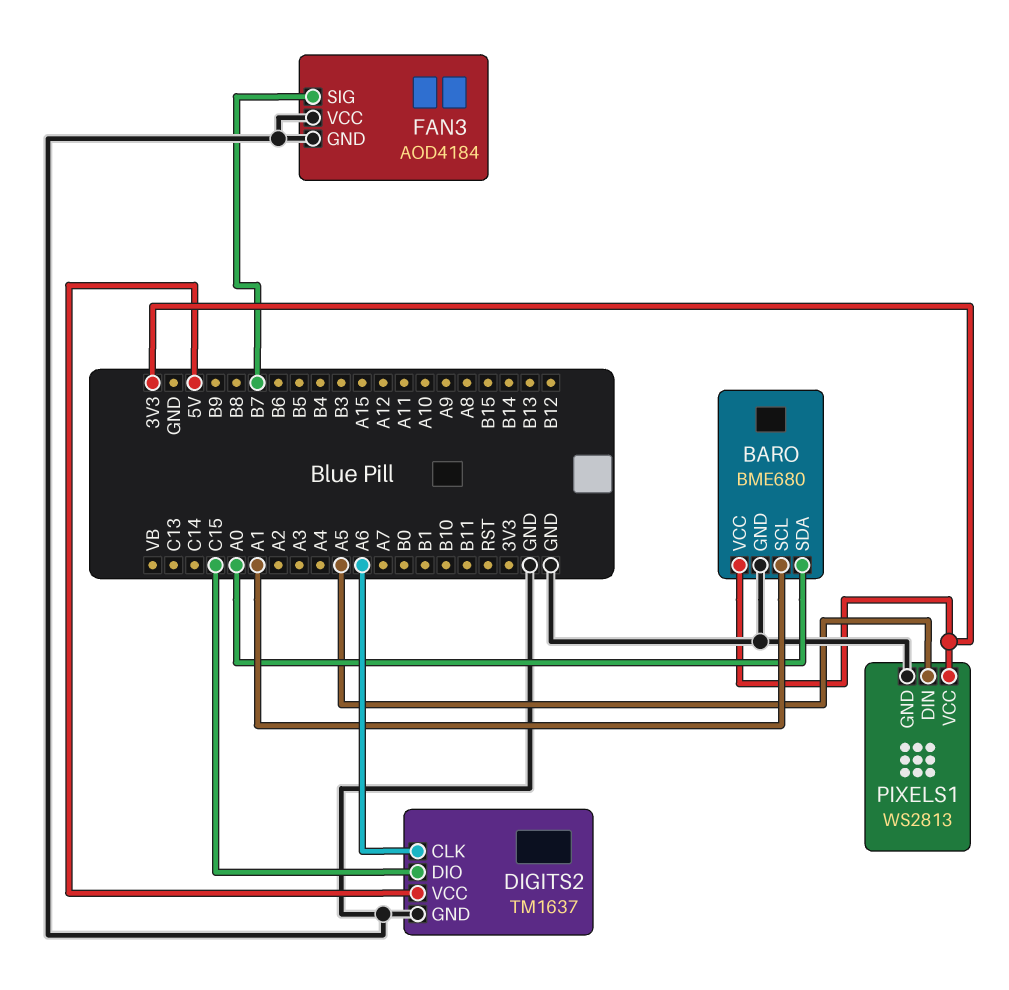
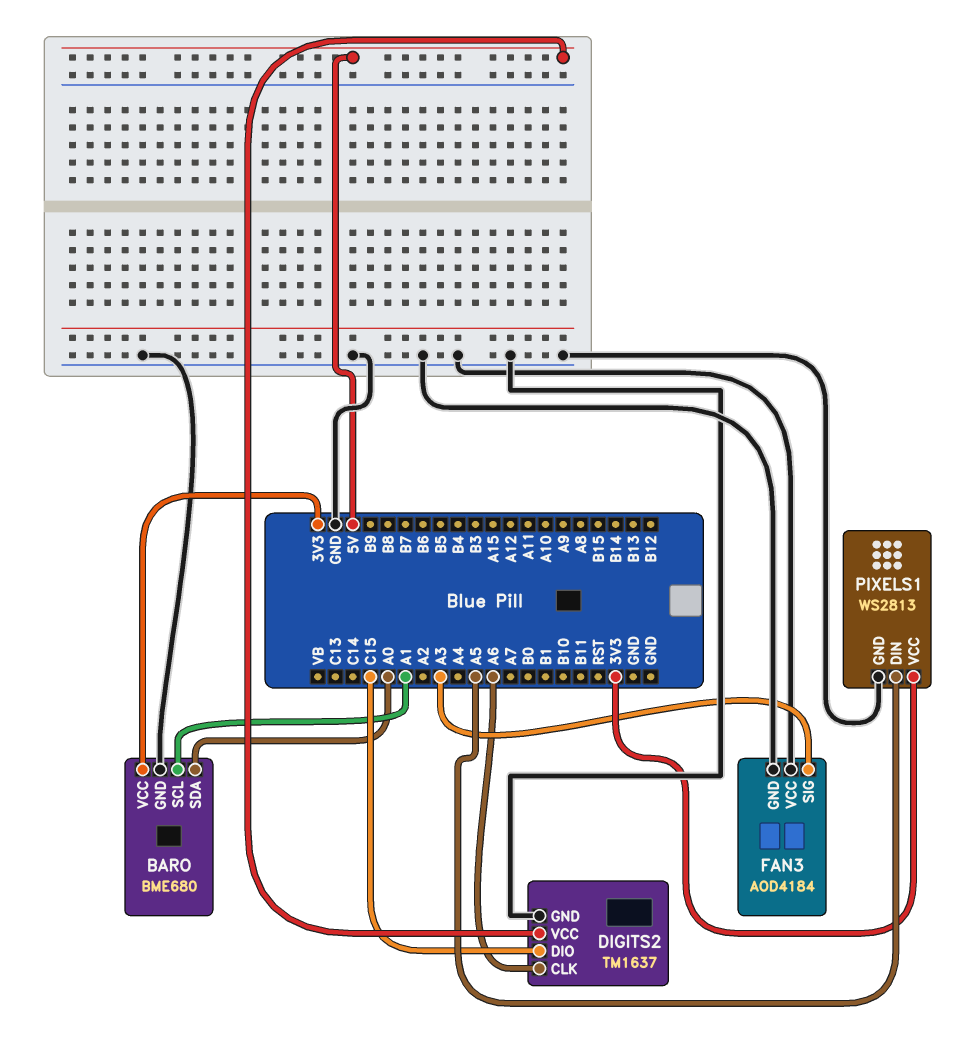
FAN3 pin SIG: B7 -> A3

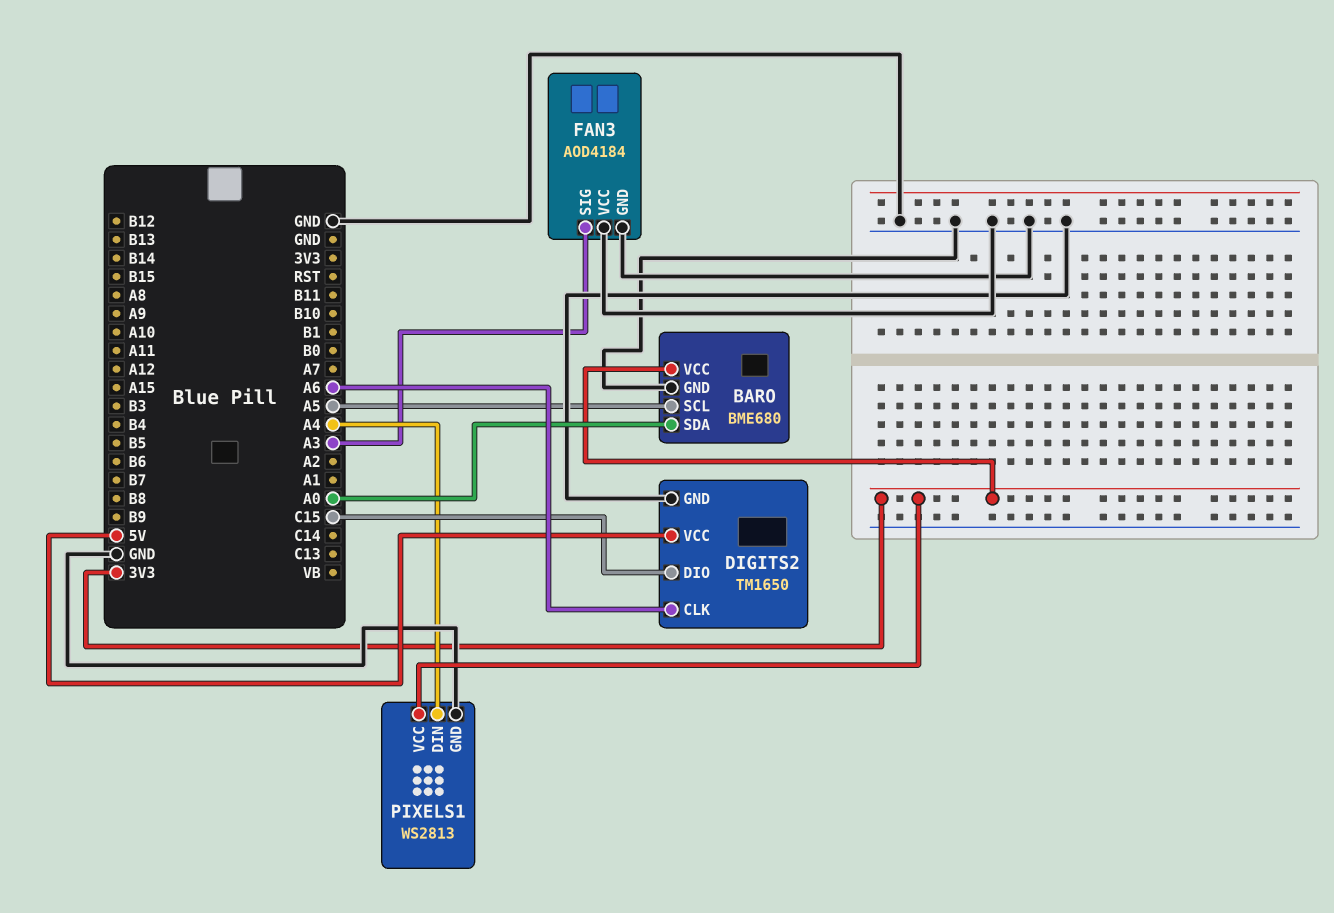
BARO pin SCL: A1 -> A5
DIGITS2: TM1637 -> TM1650
PIXELS1 pin DIN: A5 -> A4

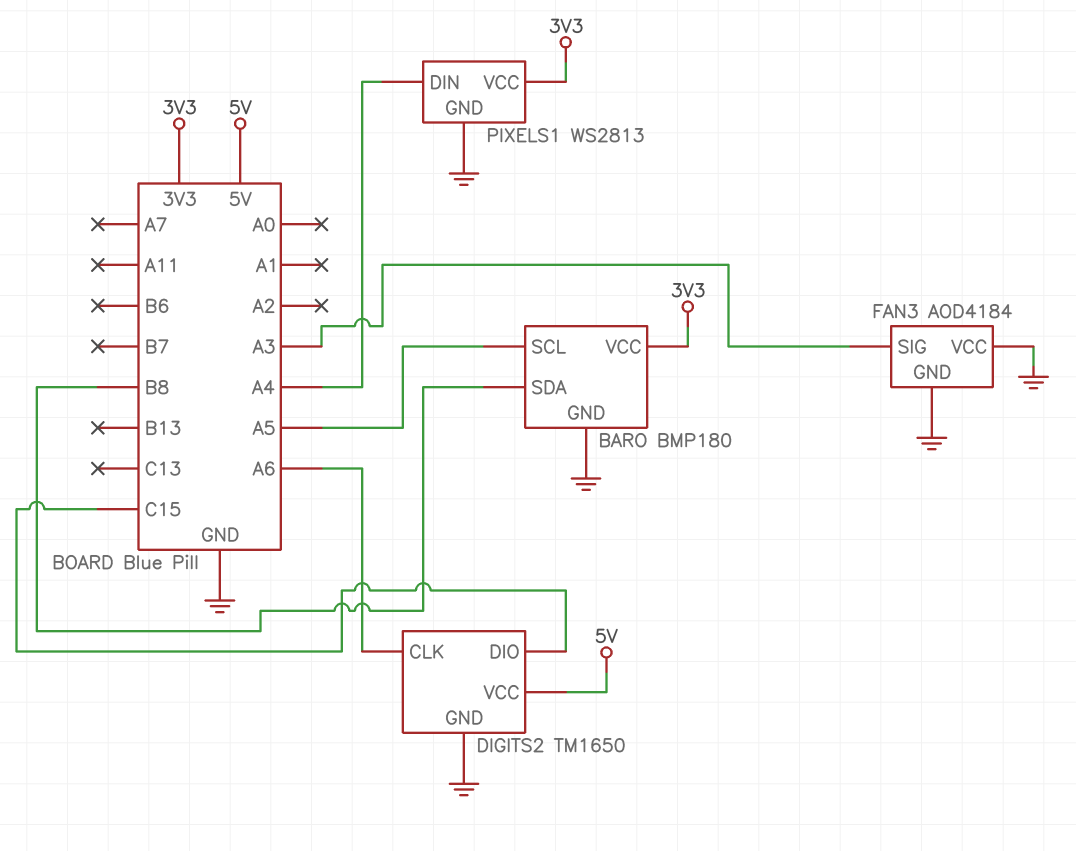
BARO: BME680 -> BMP180
BARO pin SDA: A0 -> B8

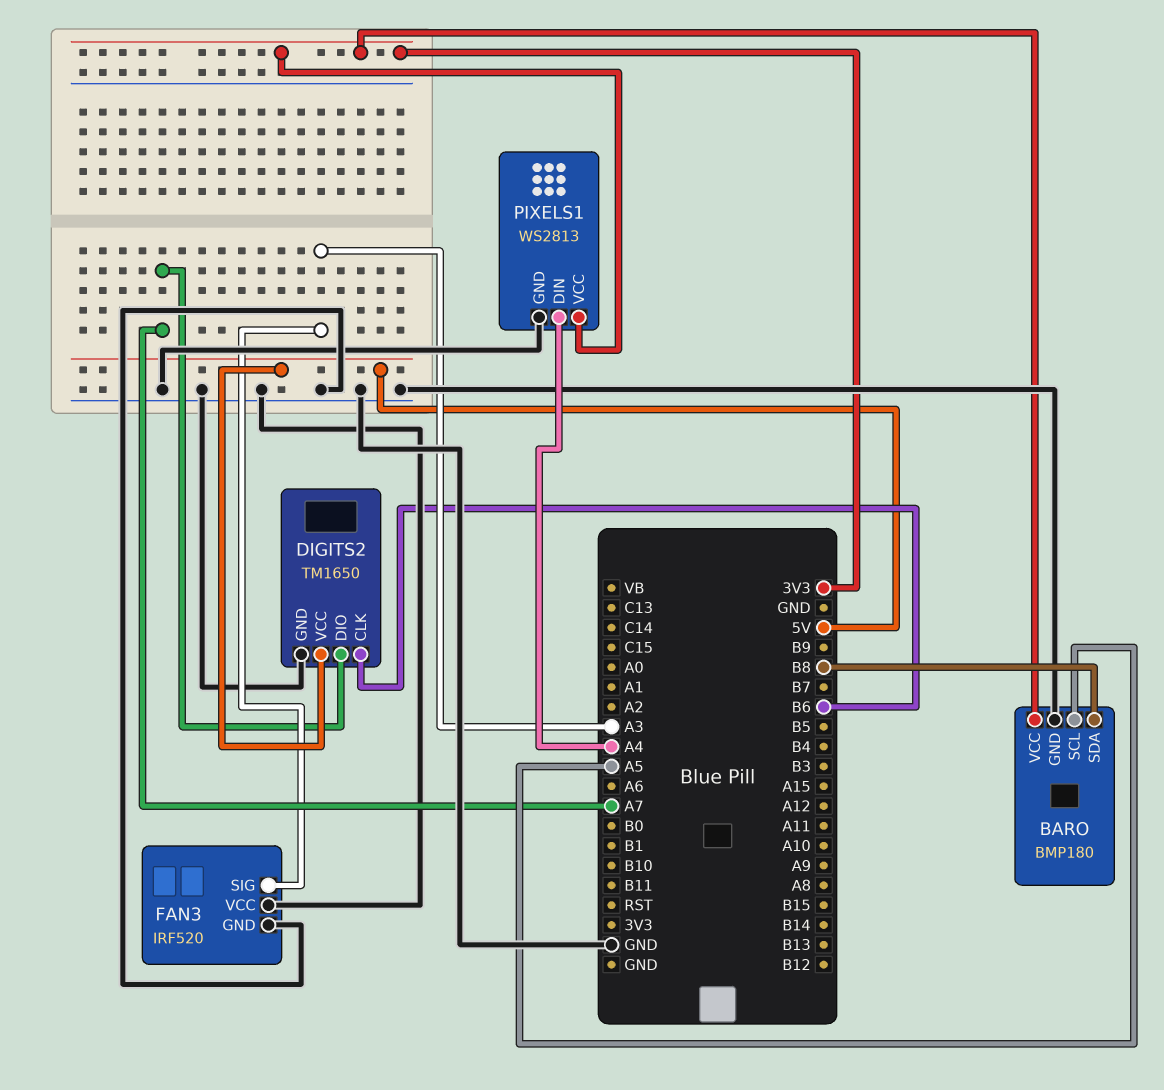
DIGITS2 pin CLK: A6 -> B6
DIGITS2 pin DIO: C15 -> A7
FAN3: AOD4184 -> IRF520

